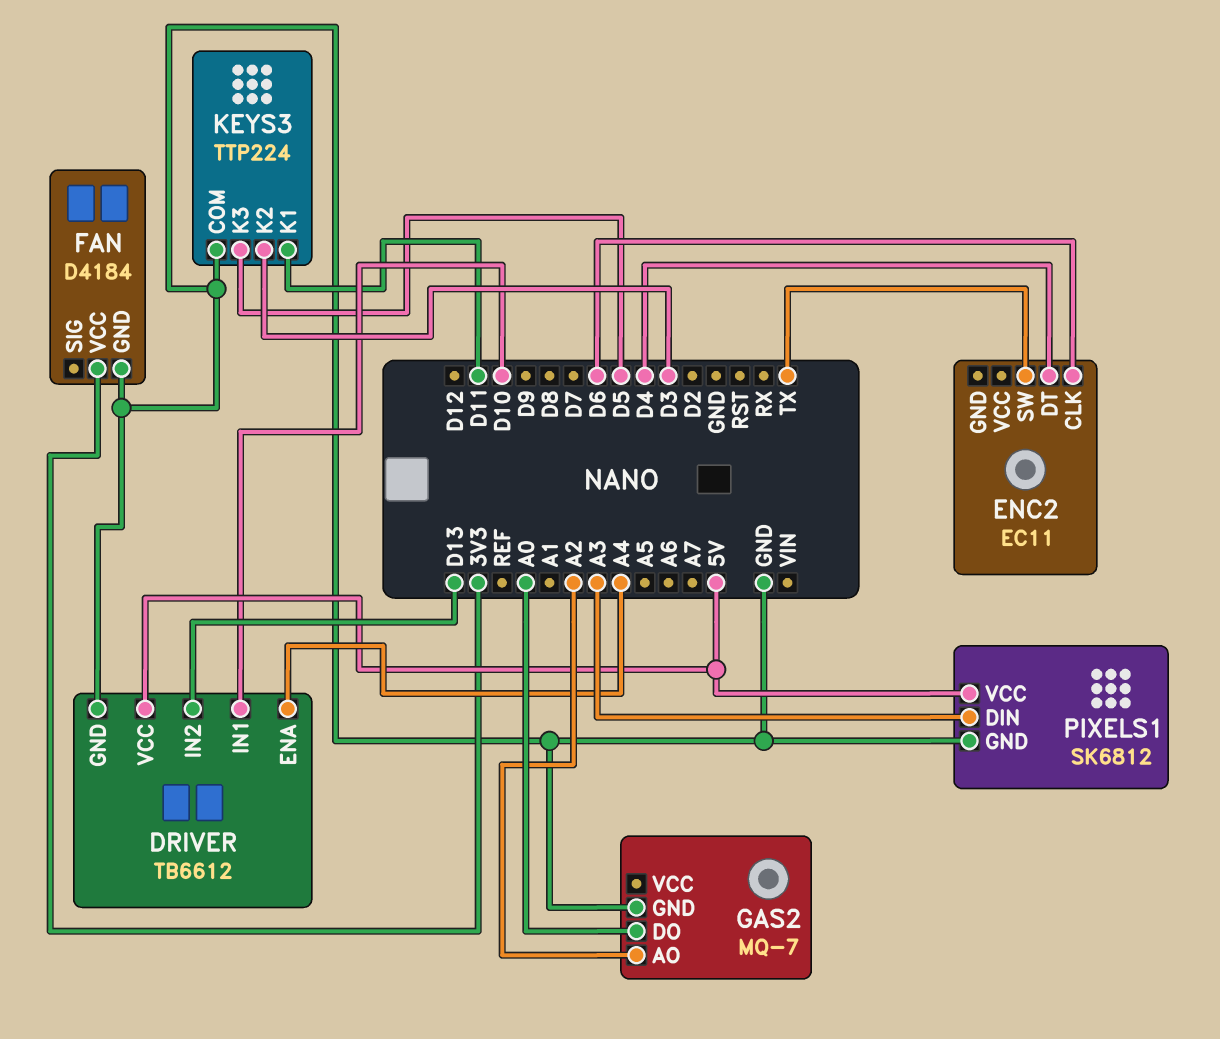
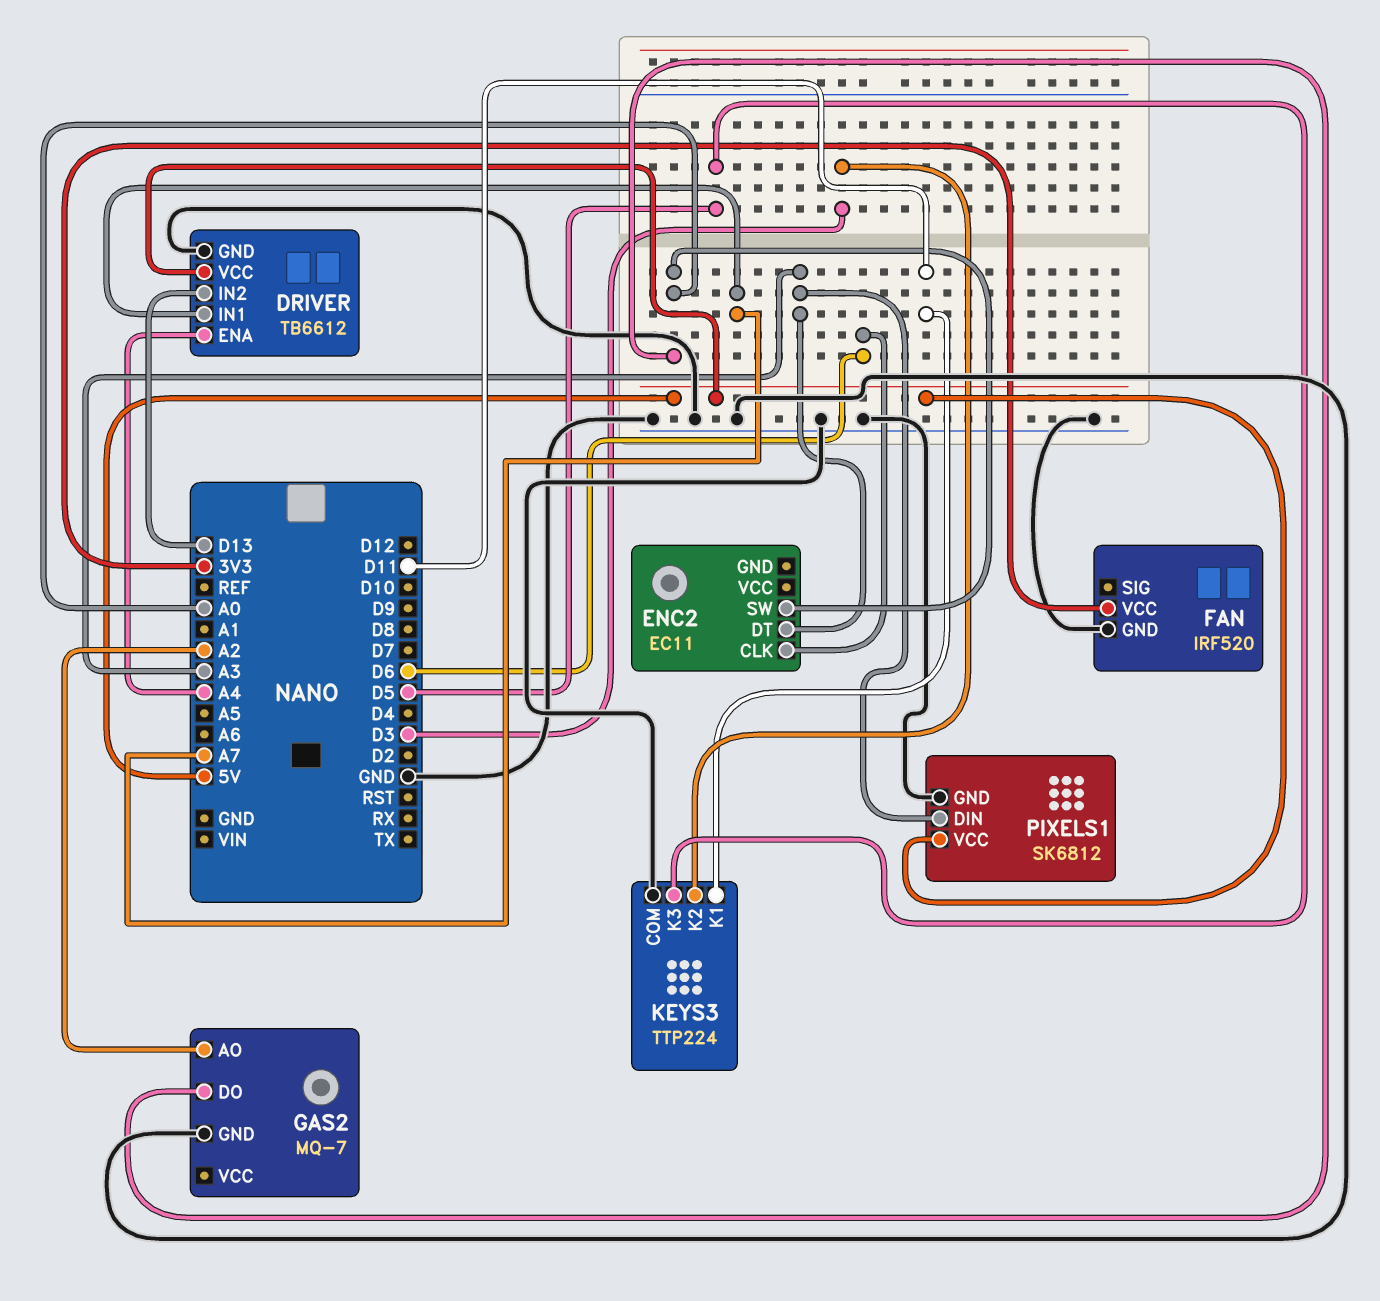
DRIVER pin IN1: D10 -> A7
ENC2 pin DT: D4 -> A3
ENC2 pin SW: TX -> A0
FAN: D4184 -> IRF520

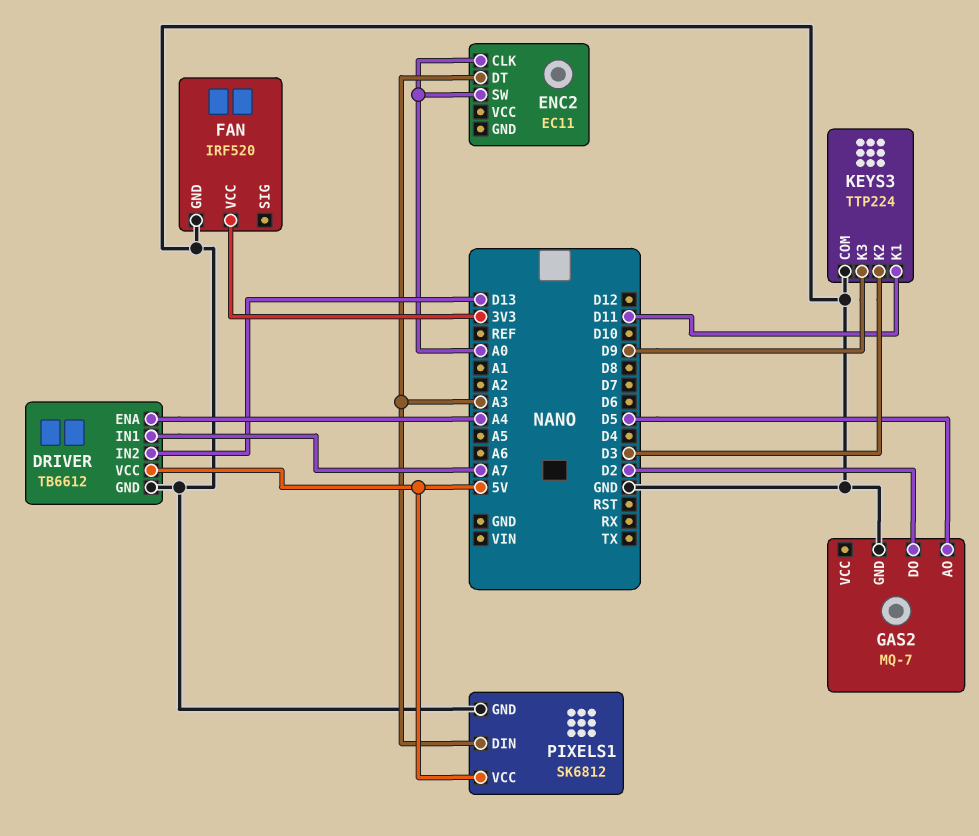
ENC2 pin CLK: D6 -> A0
GAS2 pin AO: A2 -> D5
GAS2 pin DO: A0 -> D2
KEYS3 pin K3: D5 -> D9

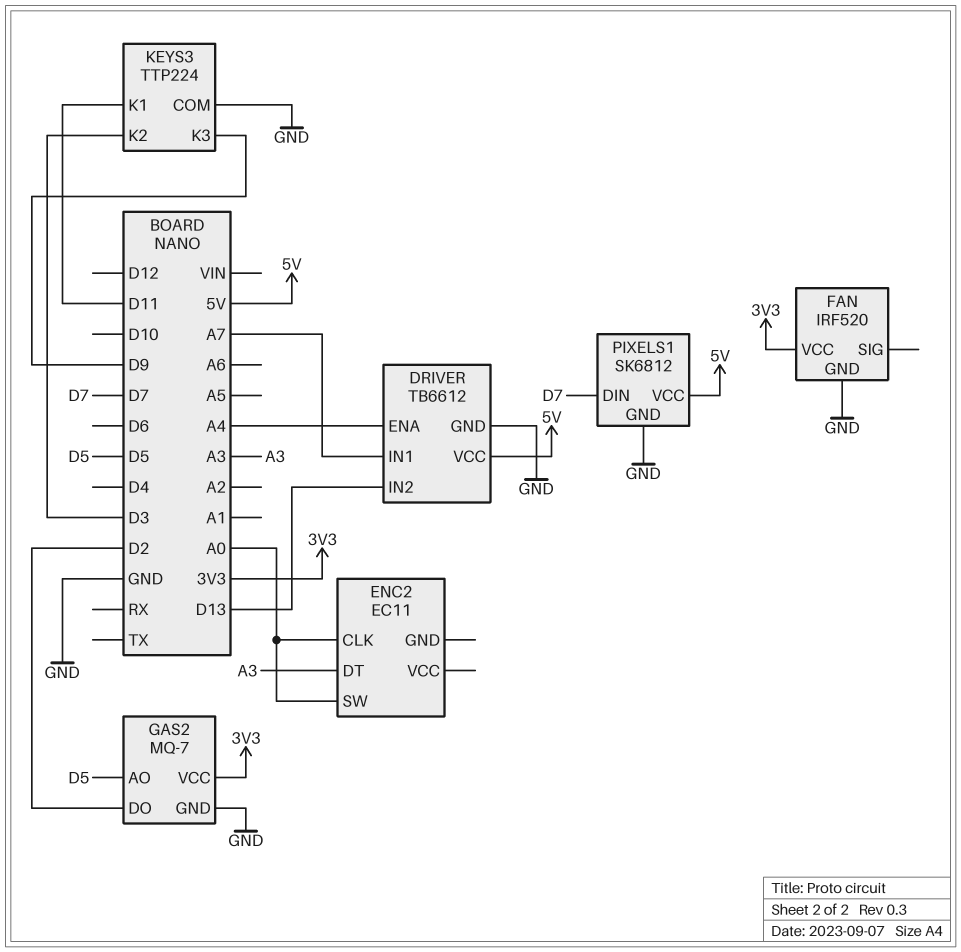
GAS2 pin VCC: none -> 3V3
PIXELS1 pin DIN: A3 -> D7

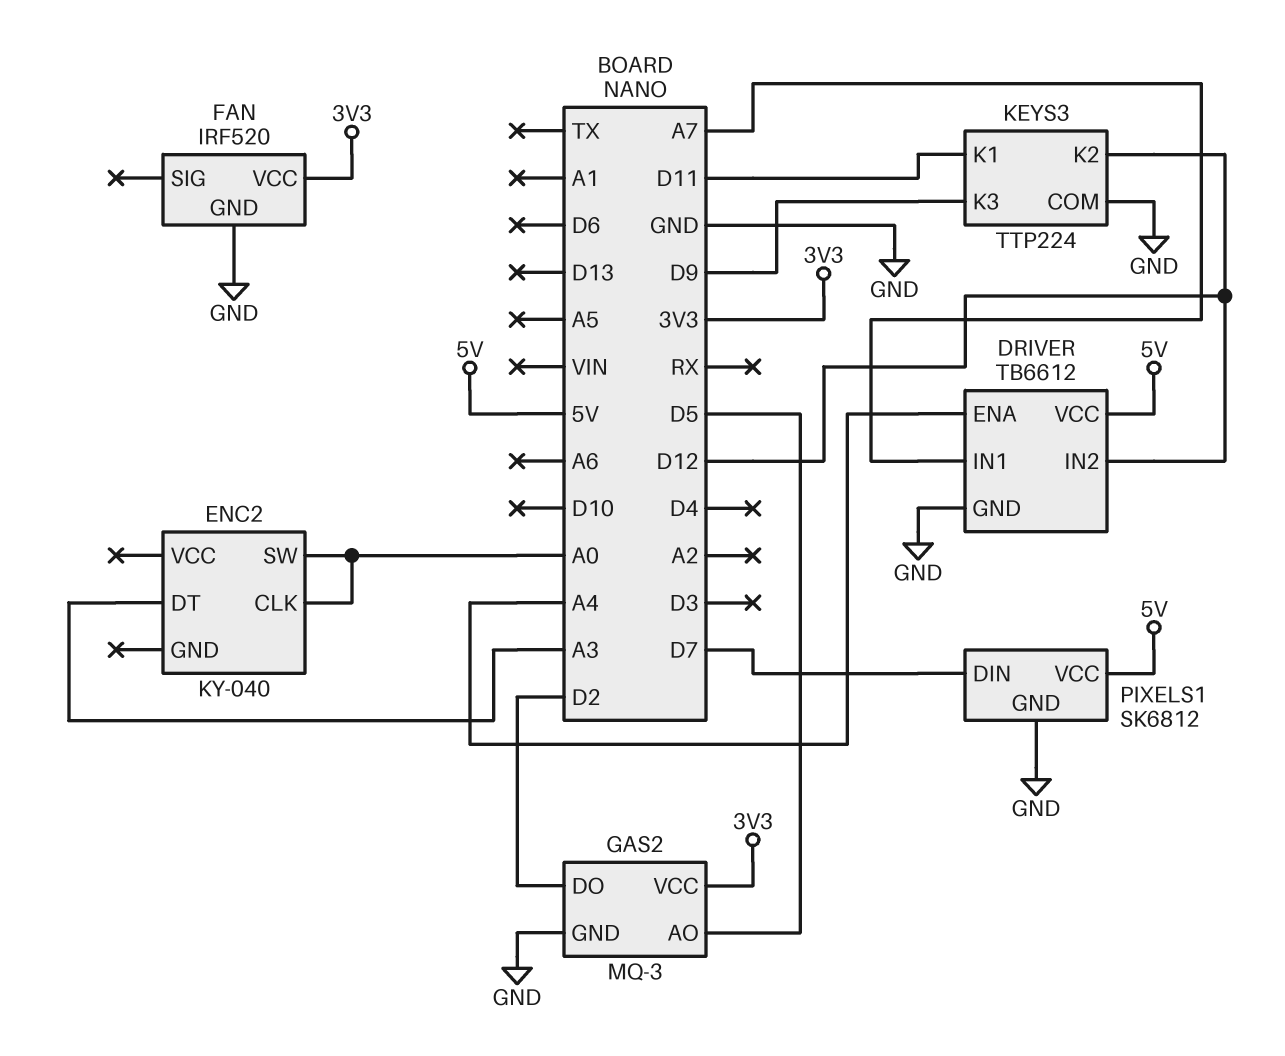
DRIVER pin IN2: D13 -> D12
ENC2: EC11 -> KY-040
GAS2: MQ-7 -> MQ-3
KEYS3 pin K2: D3 -> D12

